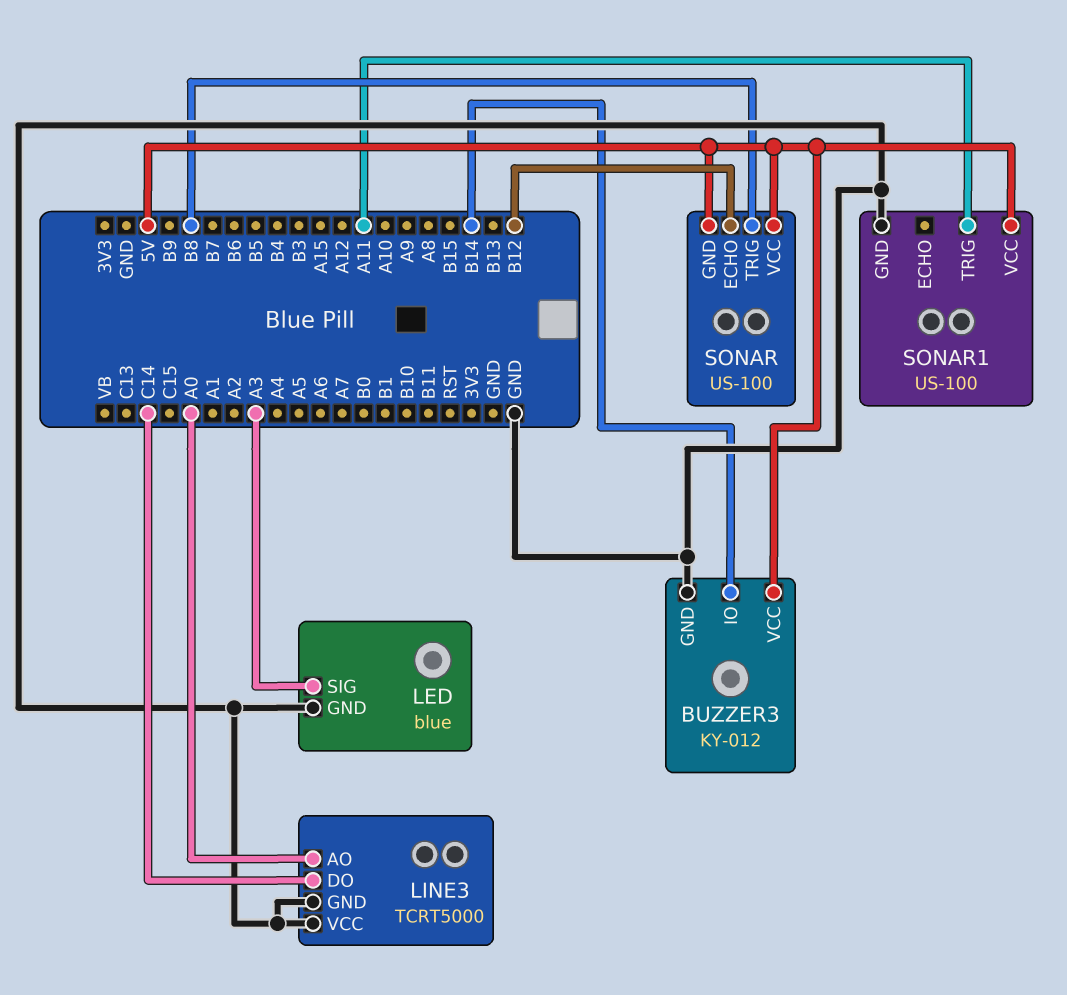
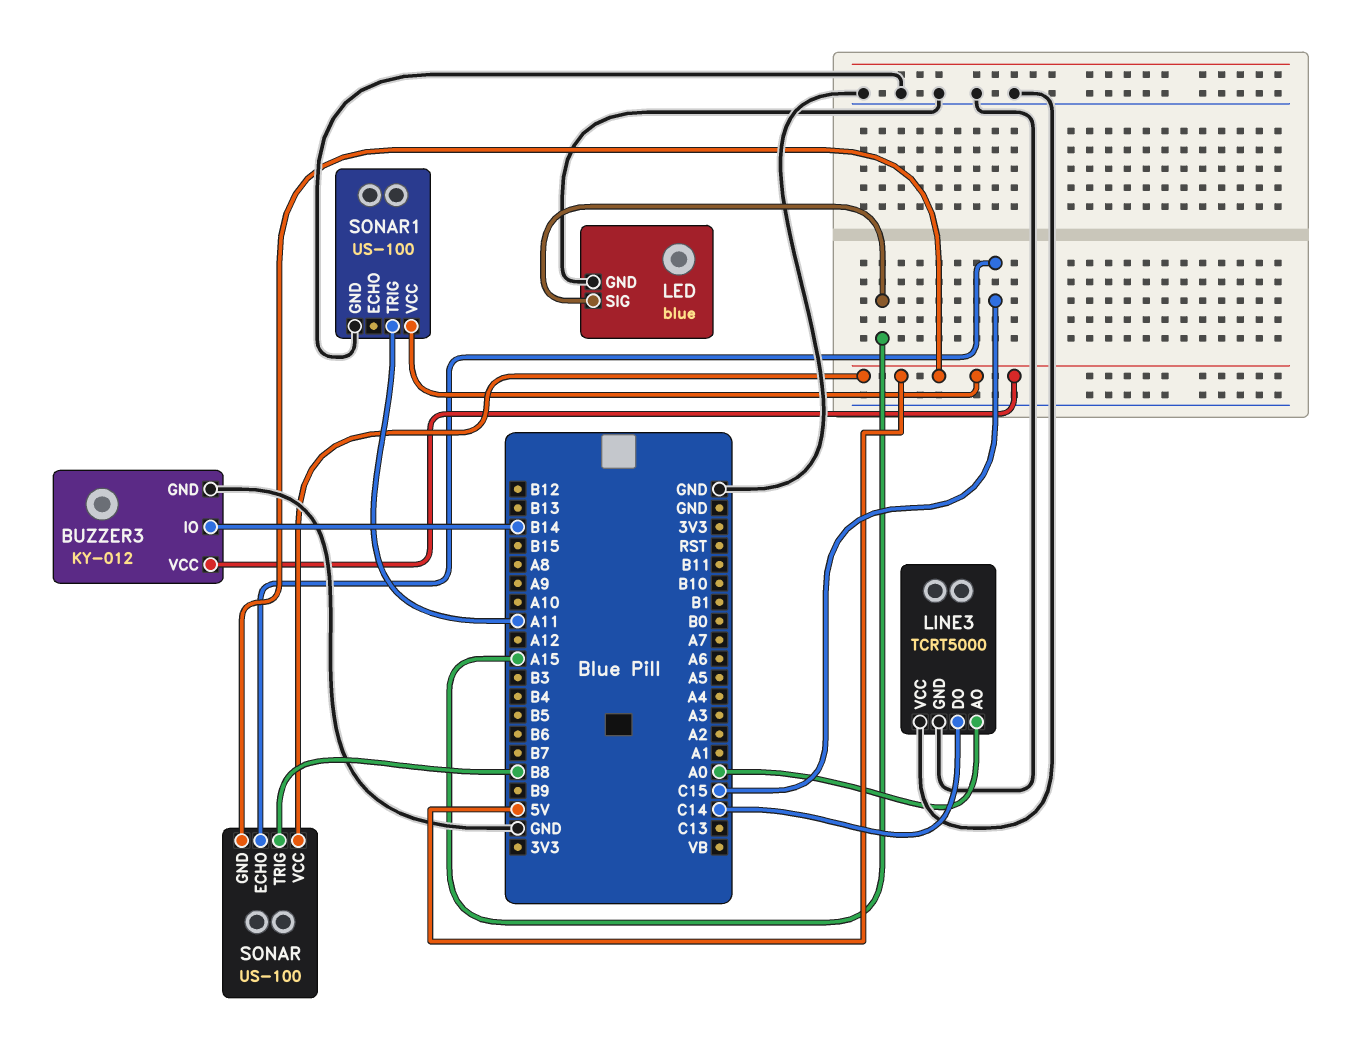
LED pin SIG: A3 -> A15
SONAR pin ECHO: B12 -> C15

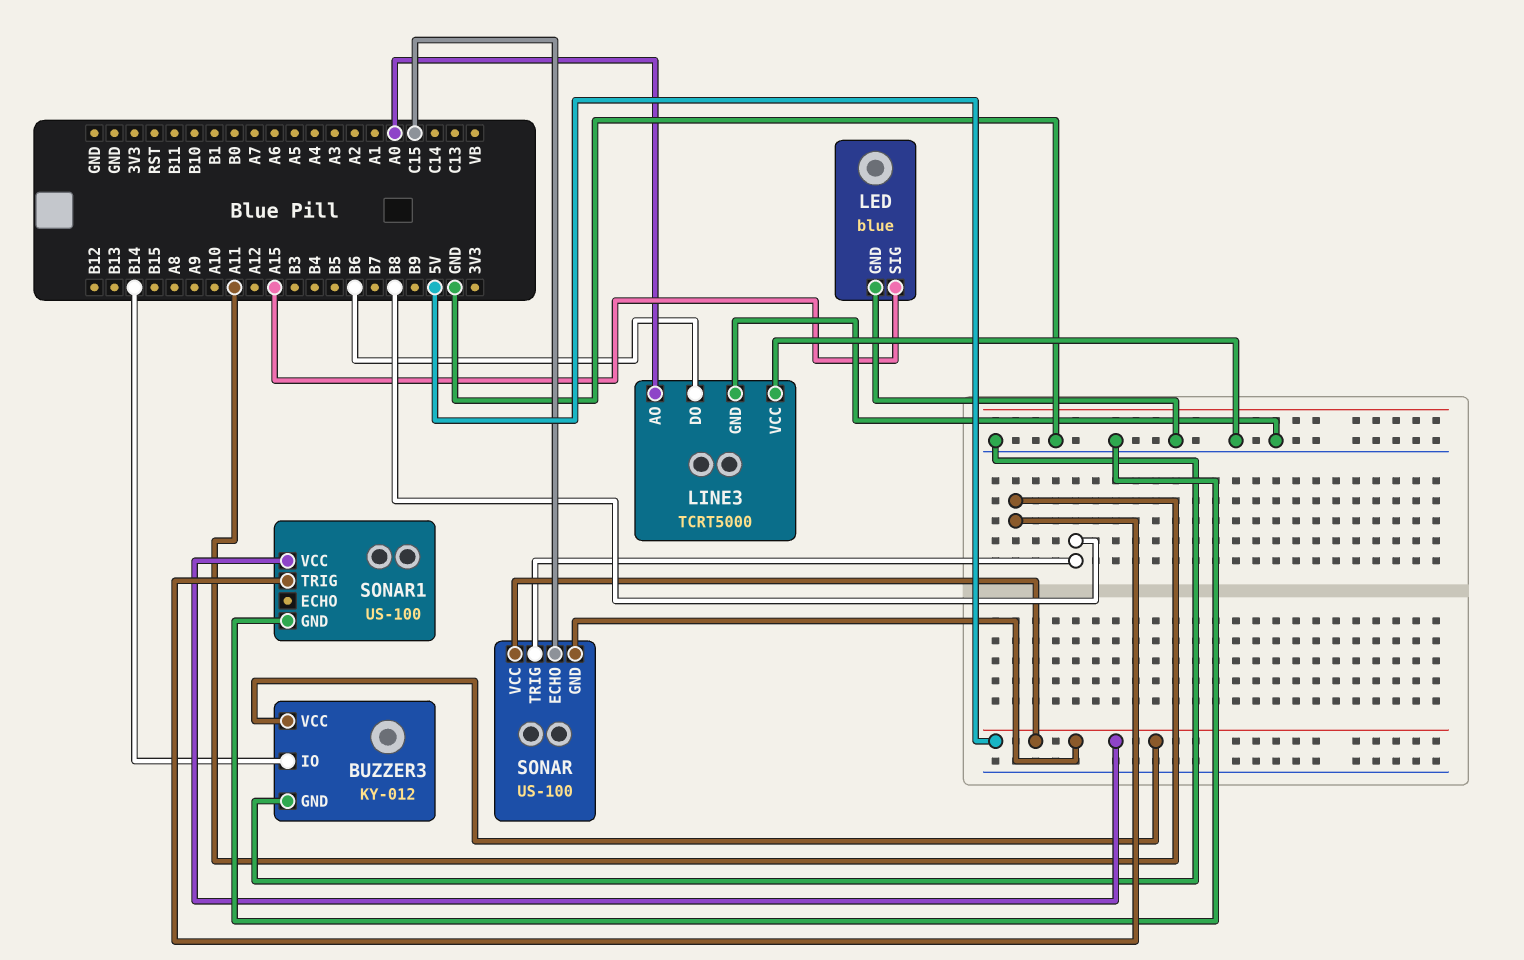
LINE3 pin DO: C14 -> B6

